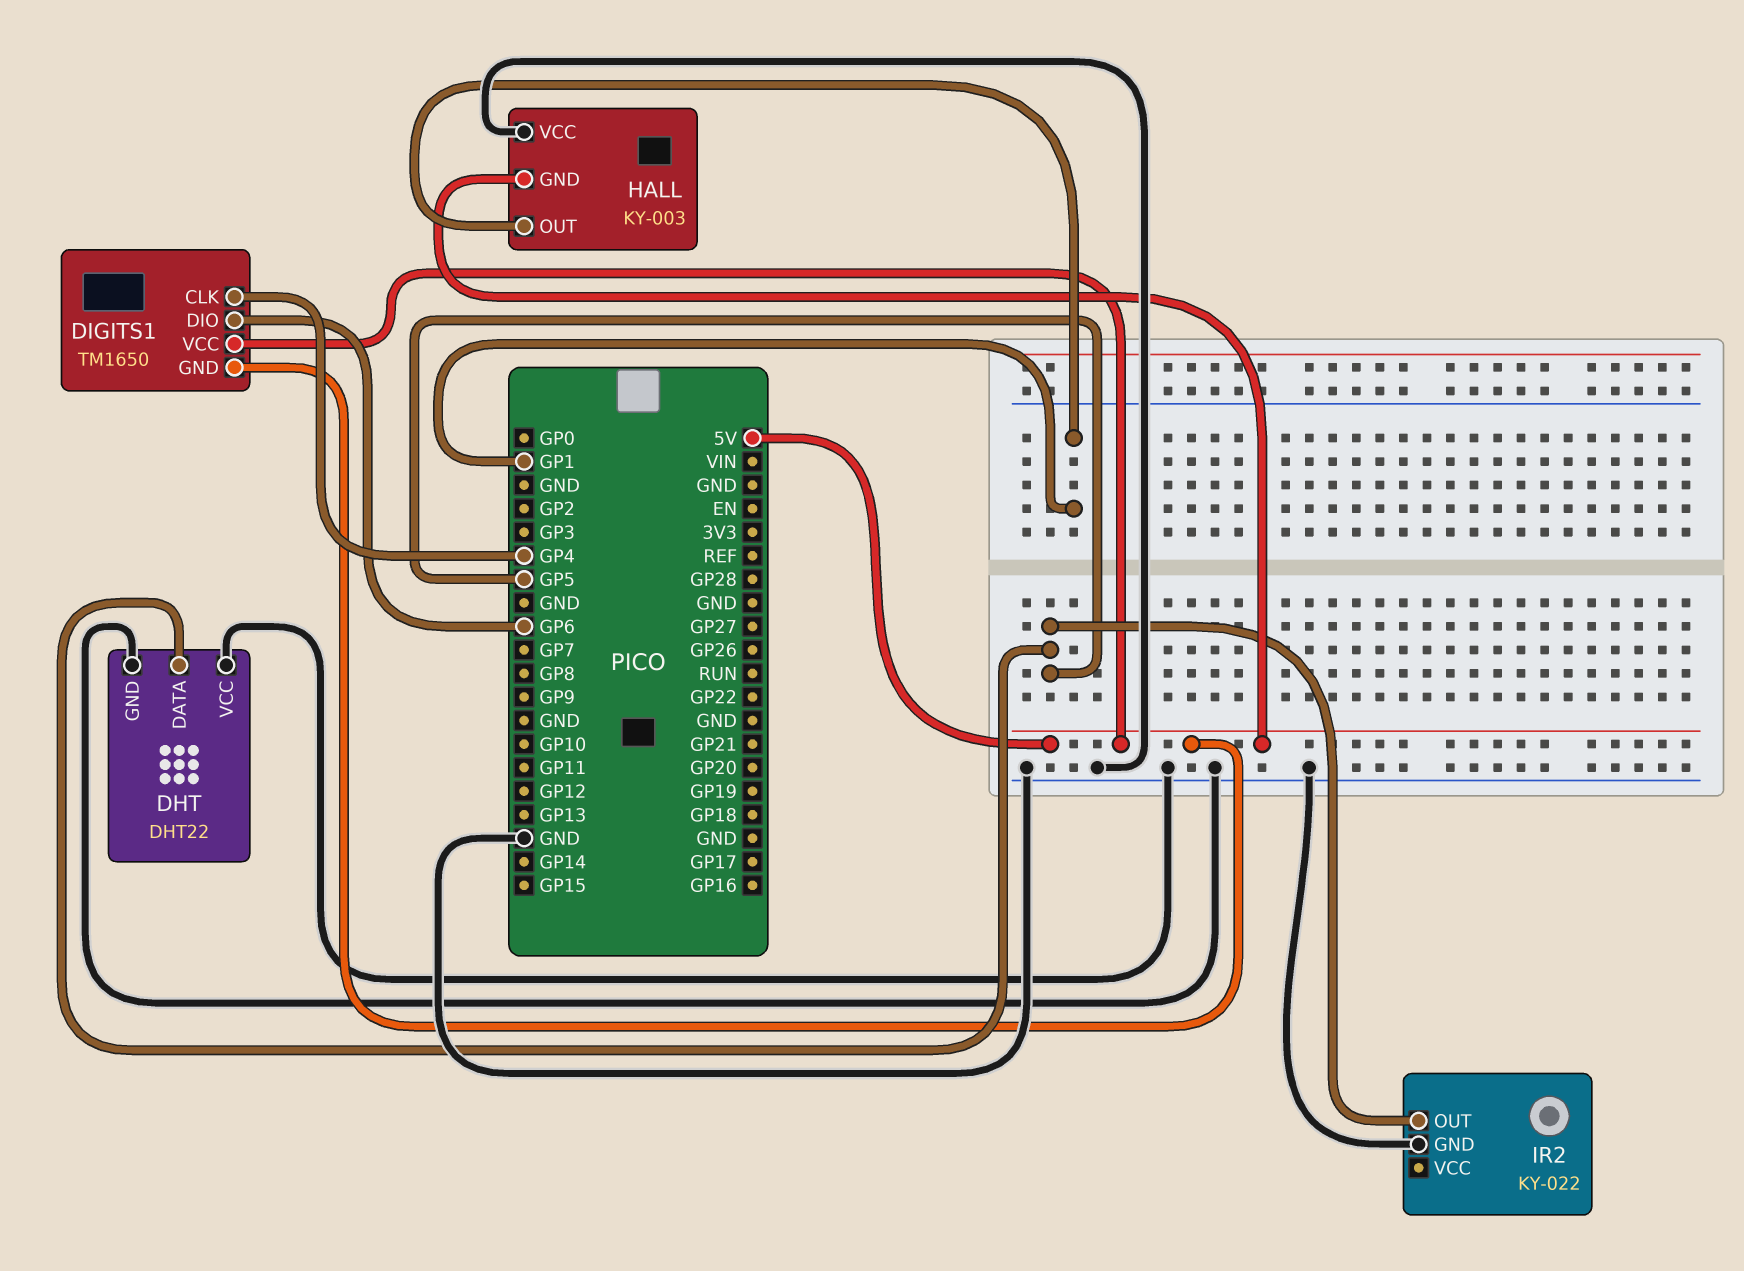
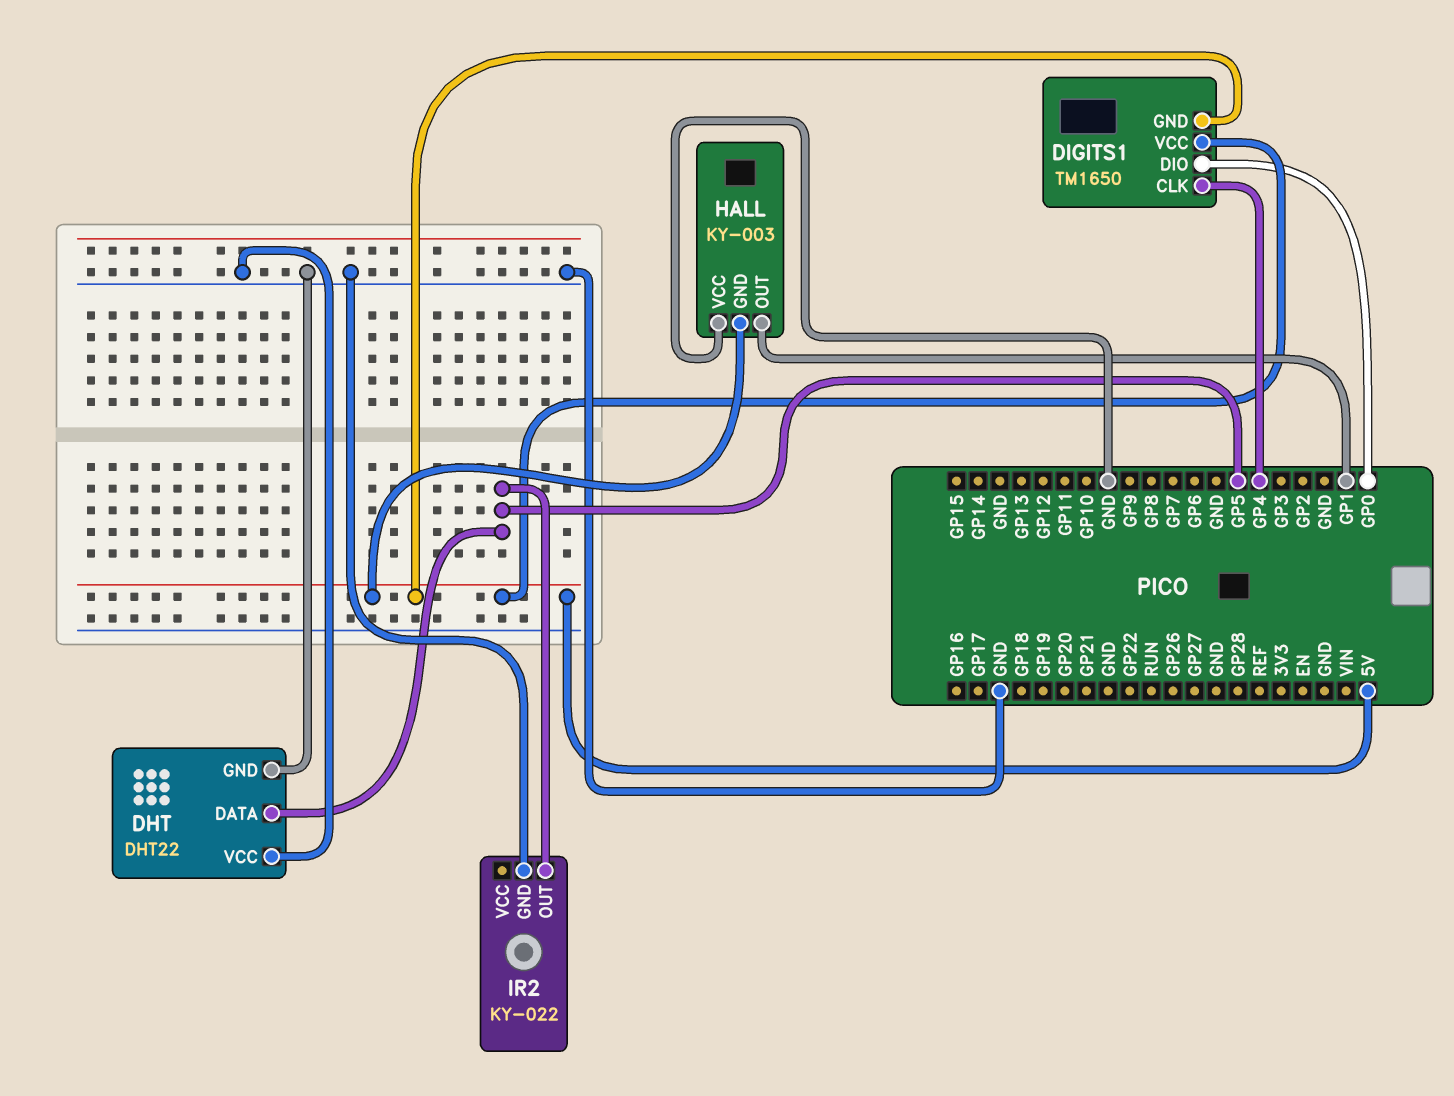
DIGITS1 pin DIO: GP6 -> GP0

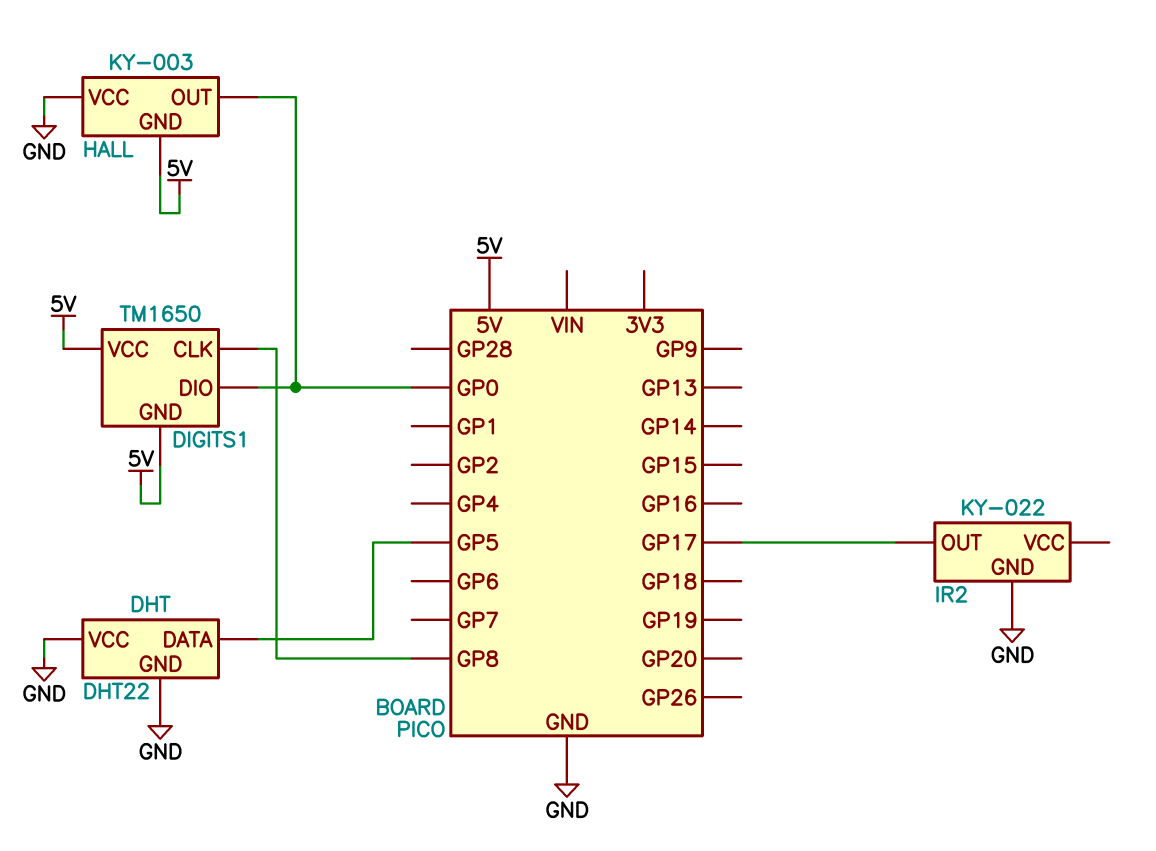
DIGITS1 pin CLK: GP4 -> GP8
HALL pin OUT: GP1 -> GP0
IR2 pin OUT: GP5 -> GP17

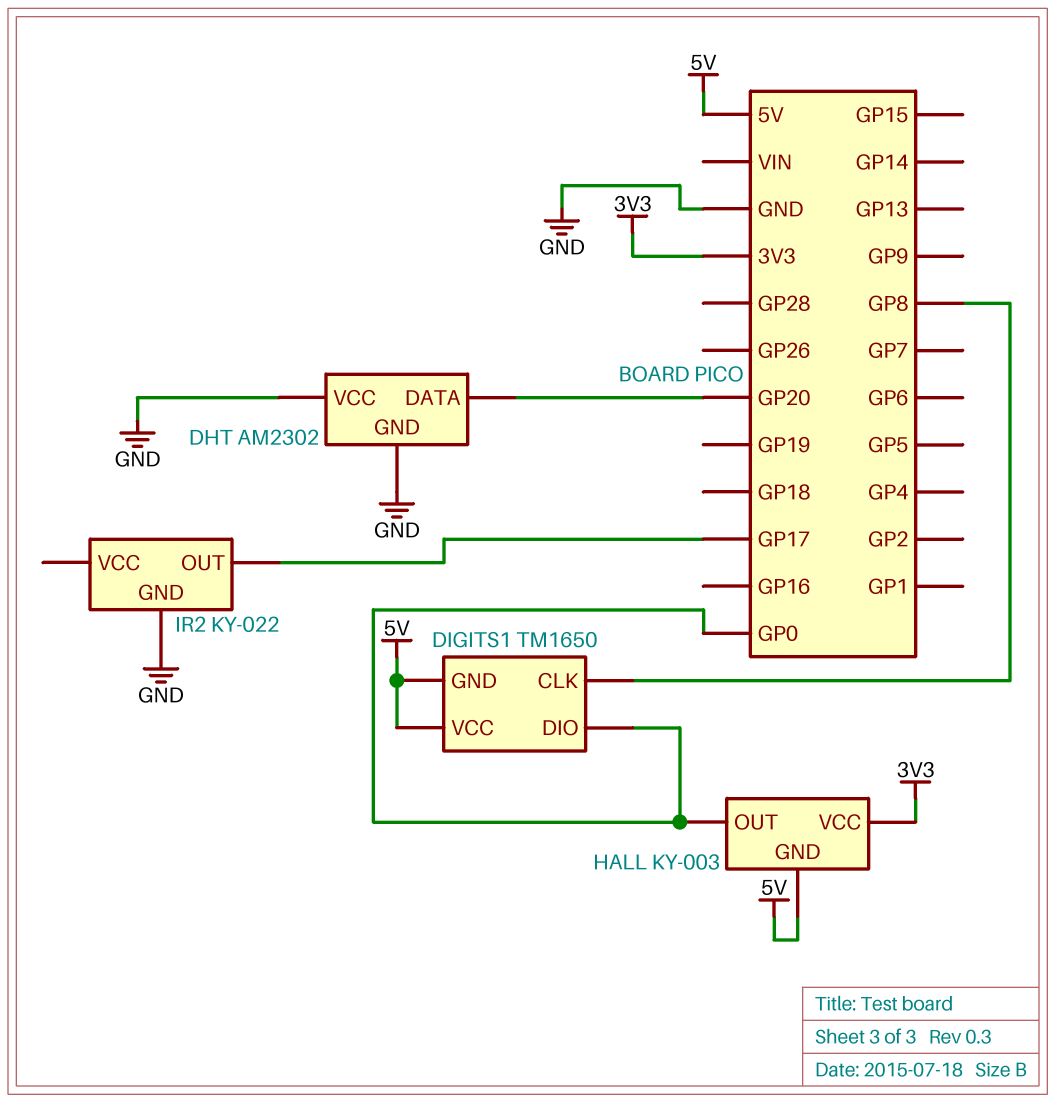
DHT: DHT22 -> AM2302
DHT pin DATA: GP5 -> GP20
HALL pin VCC: GND -> 3V3

